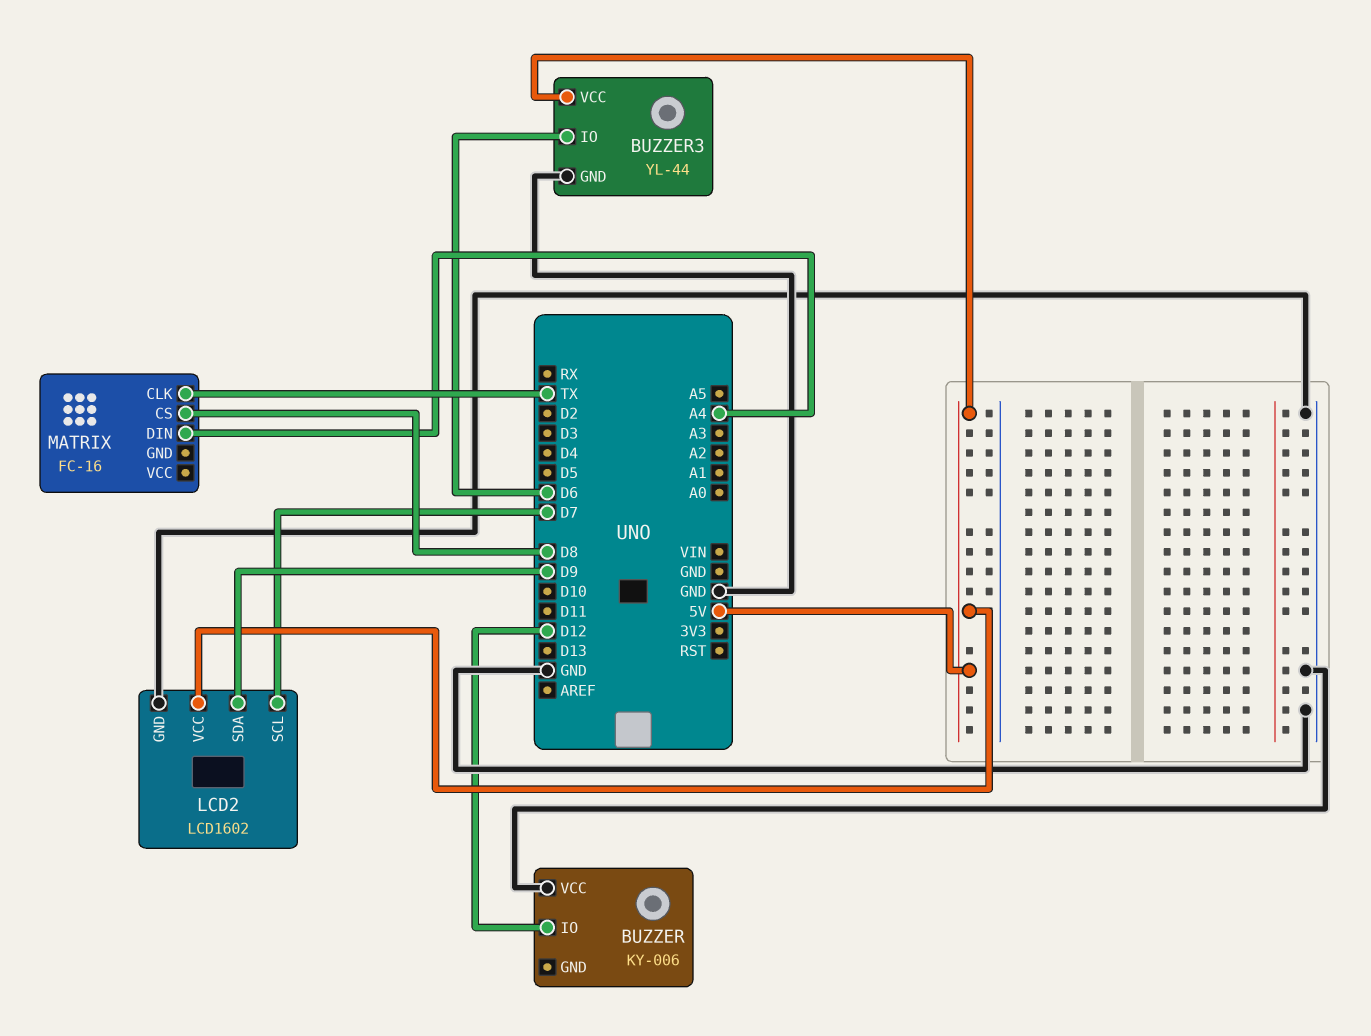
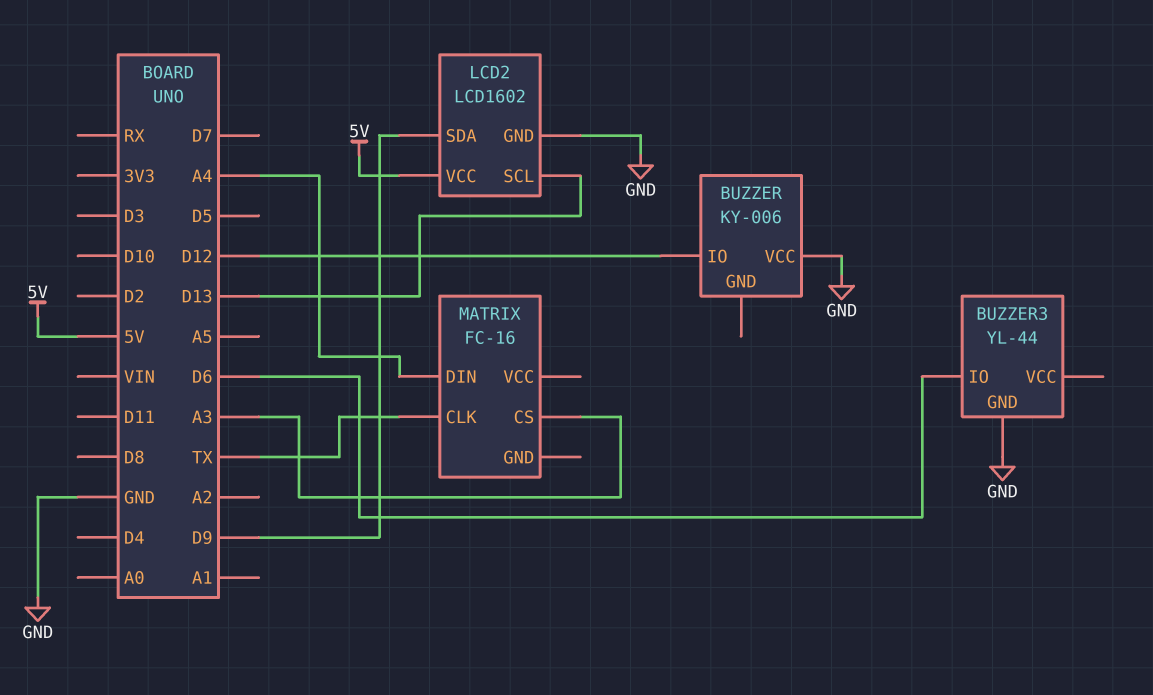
BUZZER3 pin VCC: 5V -> none
LCD2 pin SCL: D7 -> D13
MATRIX pin CS: D8 -> A3

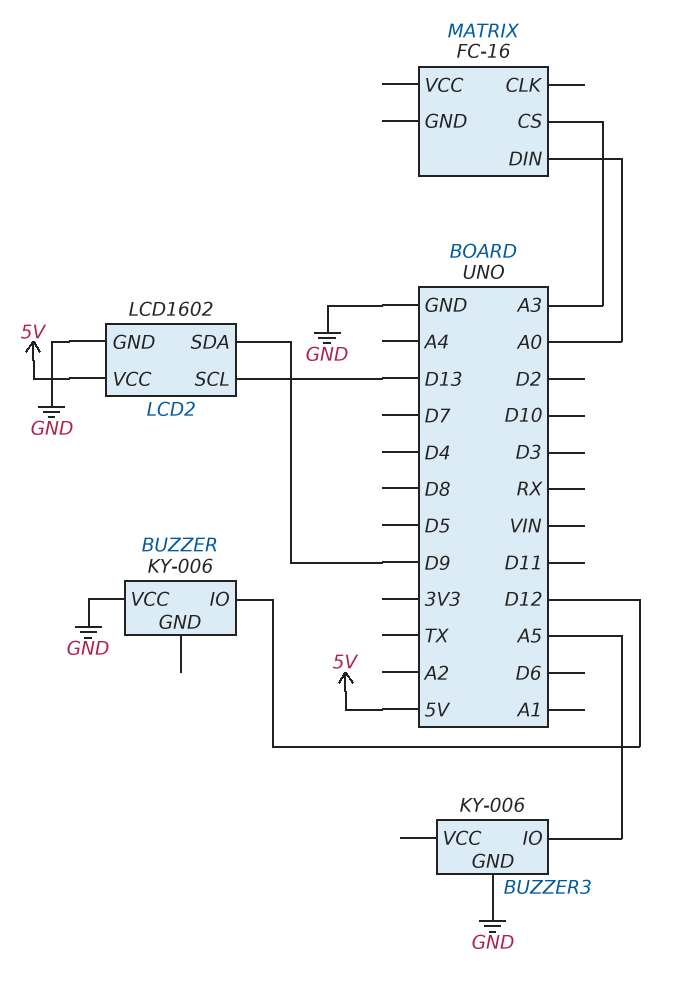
BUZZER3: YL-44 -> KY-006
BUZZER3 pin IO: D6 -> A5
MATRIX pin CLK: TX -> none
MATRIX pin DIN: A4 -> A0

